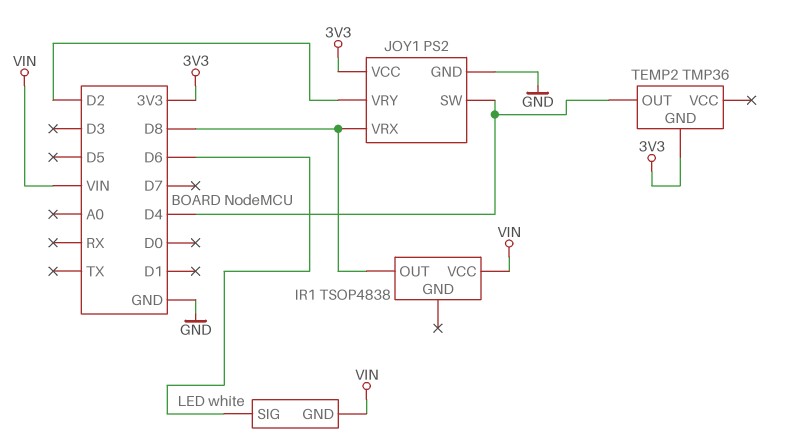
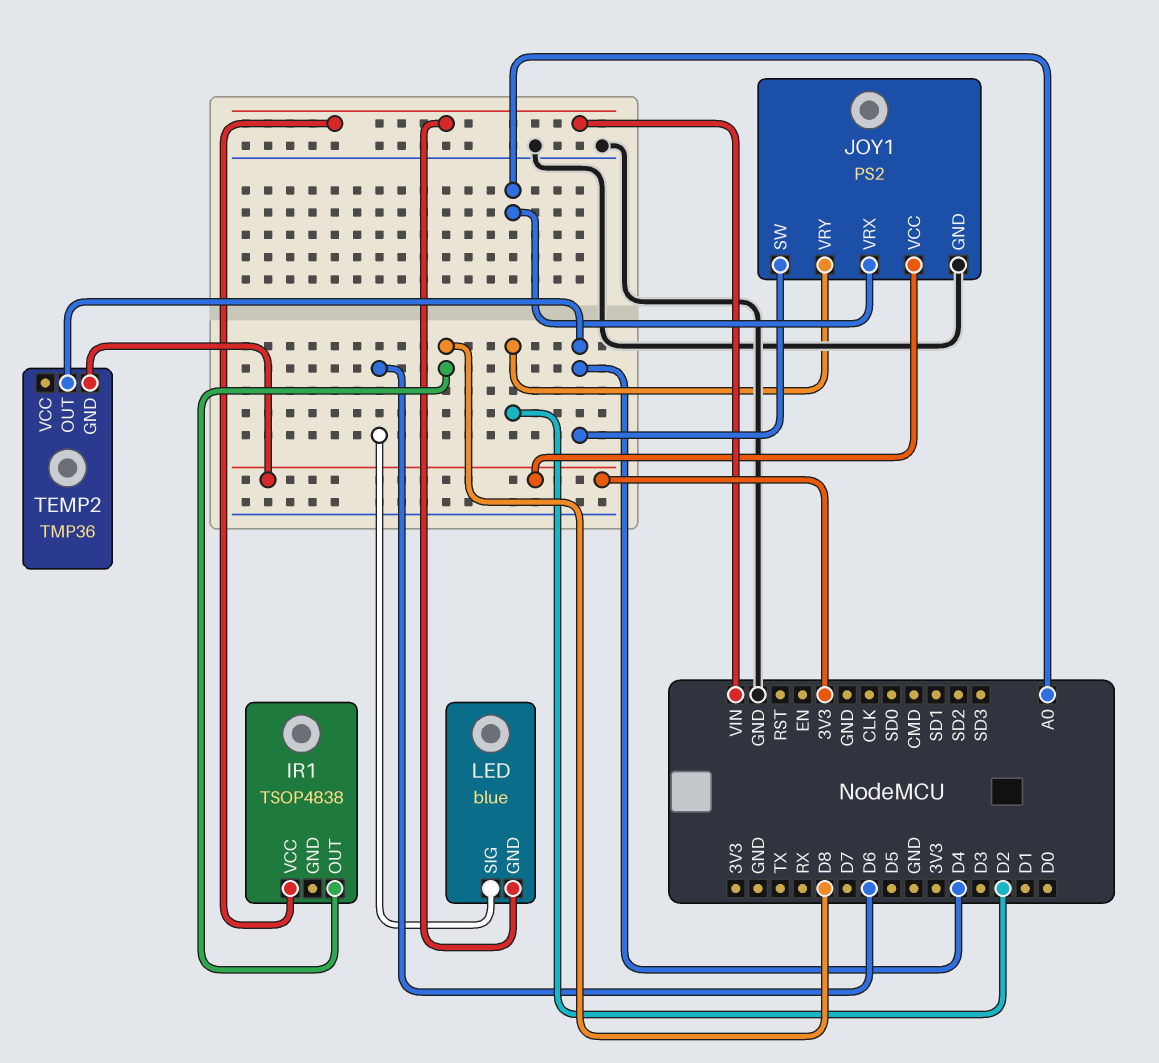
JOY1 pin VRX: D8 -> A0
LED: white -> blue

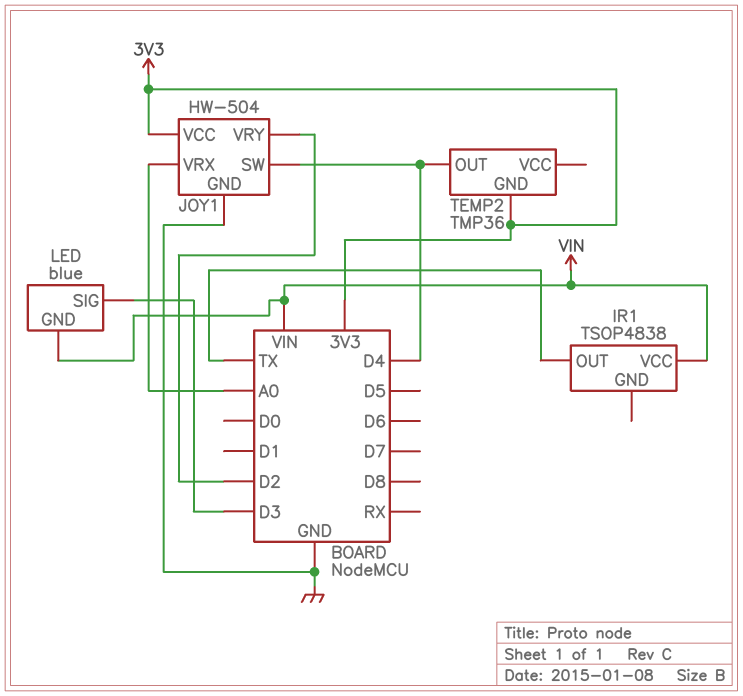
IR1 pin OUT: D8 -> TX
JOY1: PS2 -> HW-504
LED pin SIG: D6 -> D3

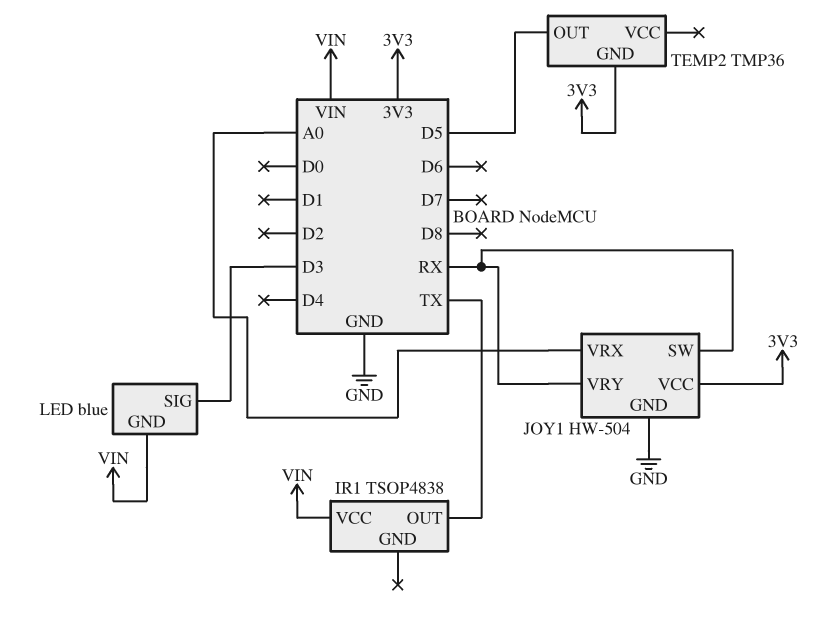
JOY1 pin SW: D4 -> RX
JOY1 pin VRY: D2 -> RX
TEMP2 pin OUT: D4 -> D5

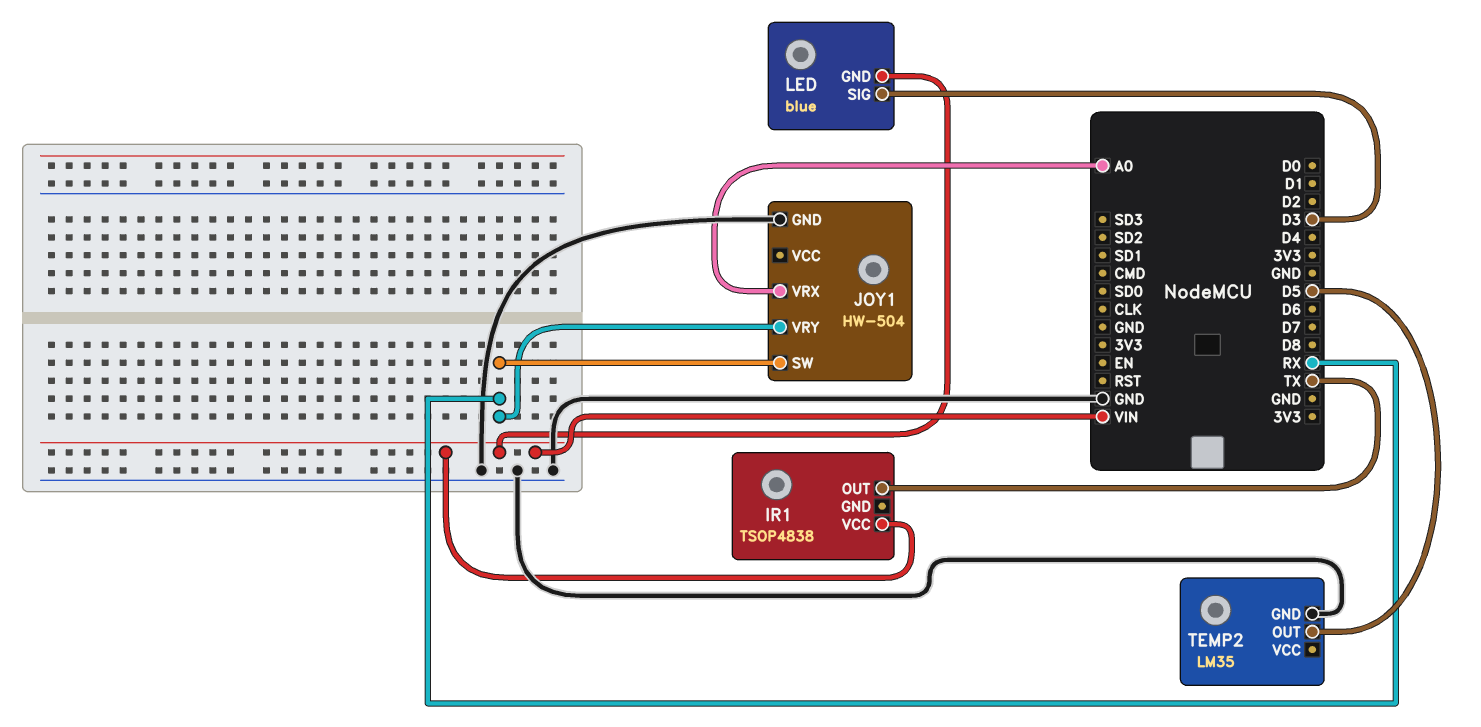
JOY1 pin VCC: 3V3 -> none
TEMP2: TMP36 -> LM35
TEMP2 pin GND: 3V3 -> GND

